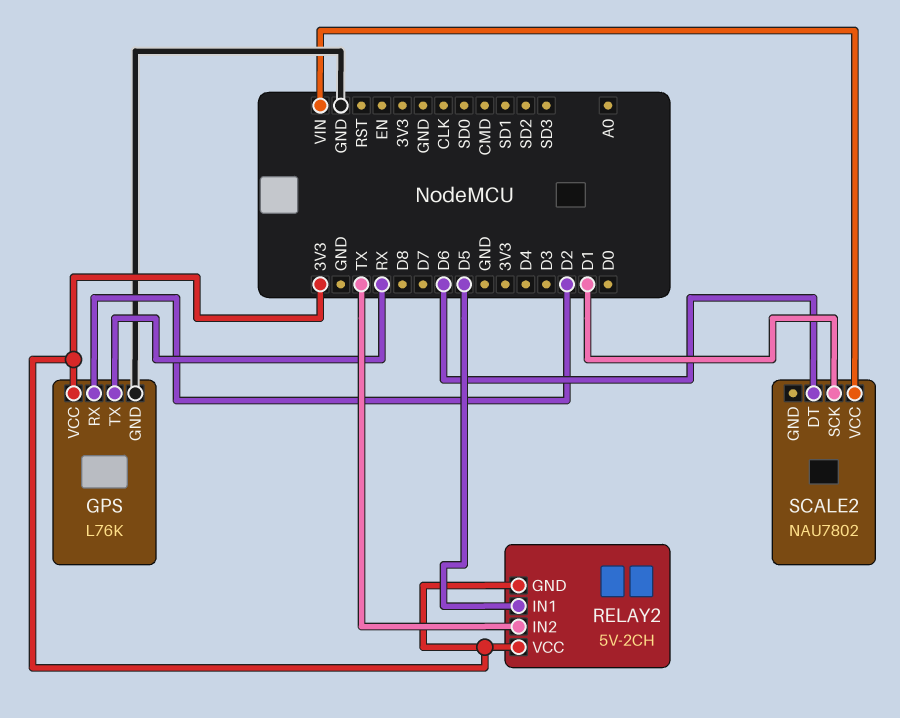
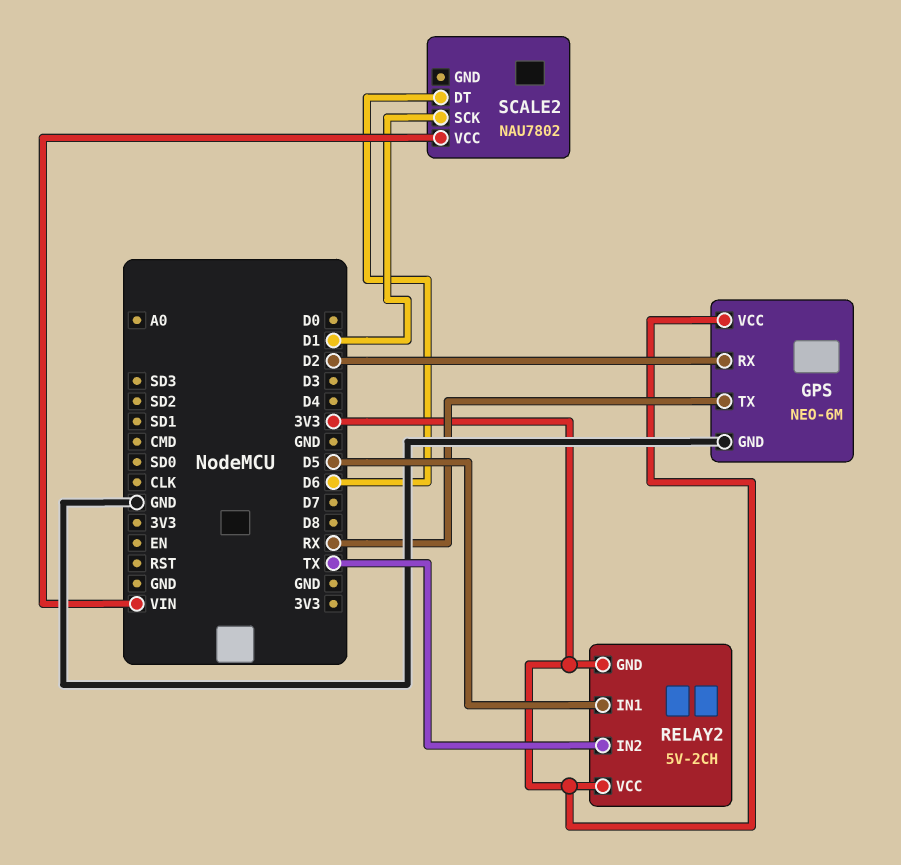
GPS: L76K -> NEO-6M

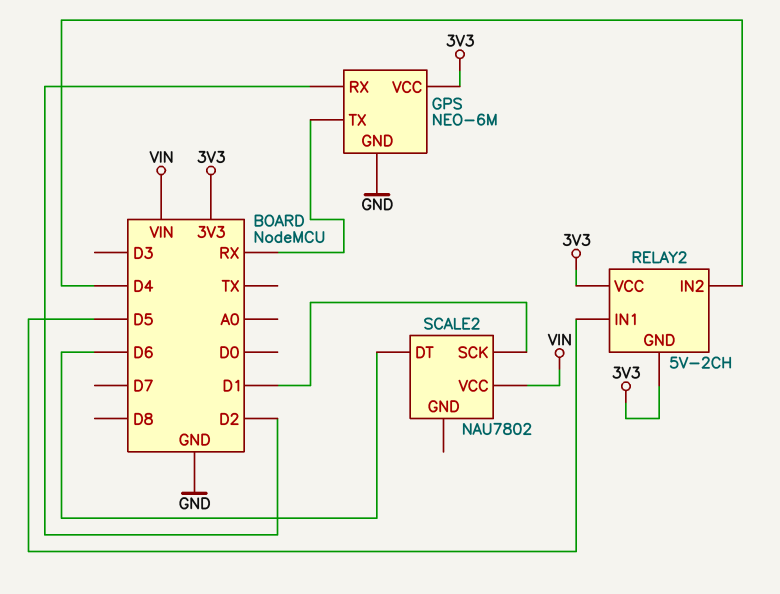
RELAY2 pin IN2: TX -> D4

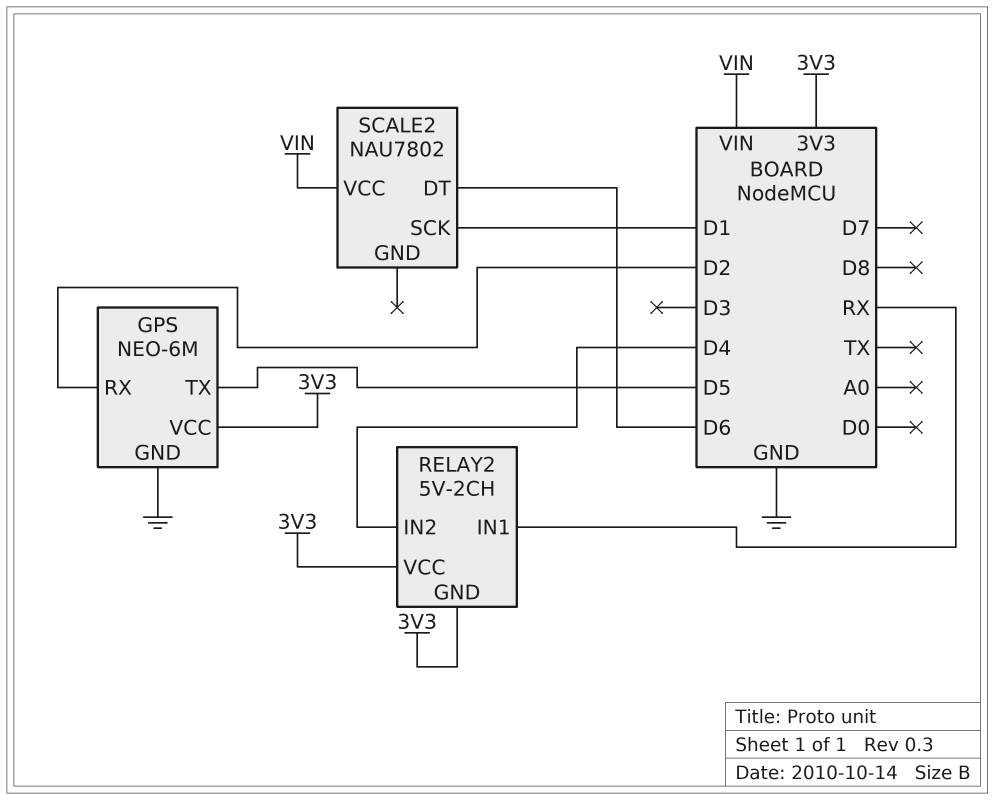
GPS pin TX: RX -> D5
RELAY2 pin IN1: D5 -> RX

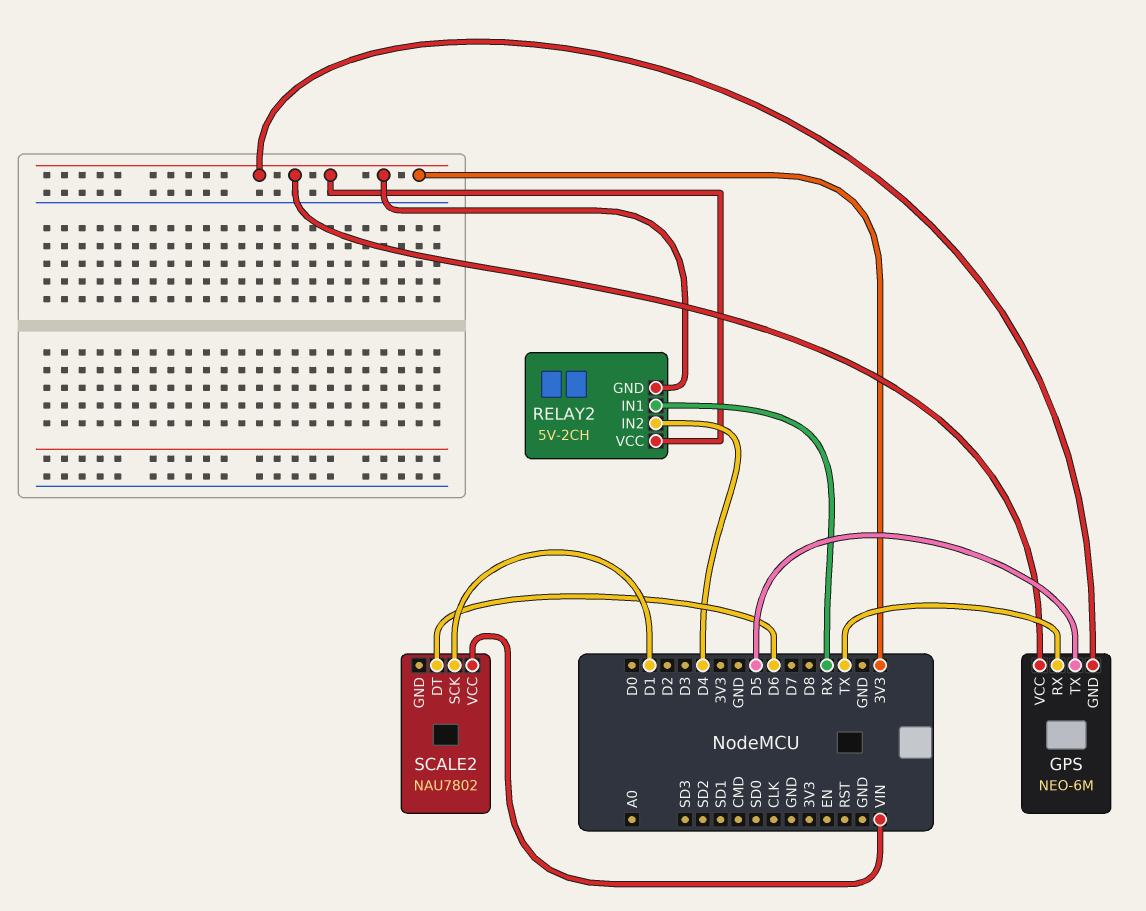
GPS pin GND: GND -> 3V3
GPS pin RX: D2 -> TX

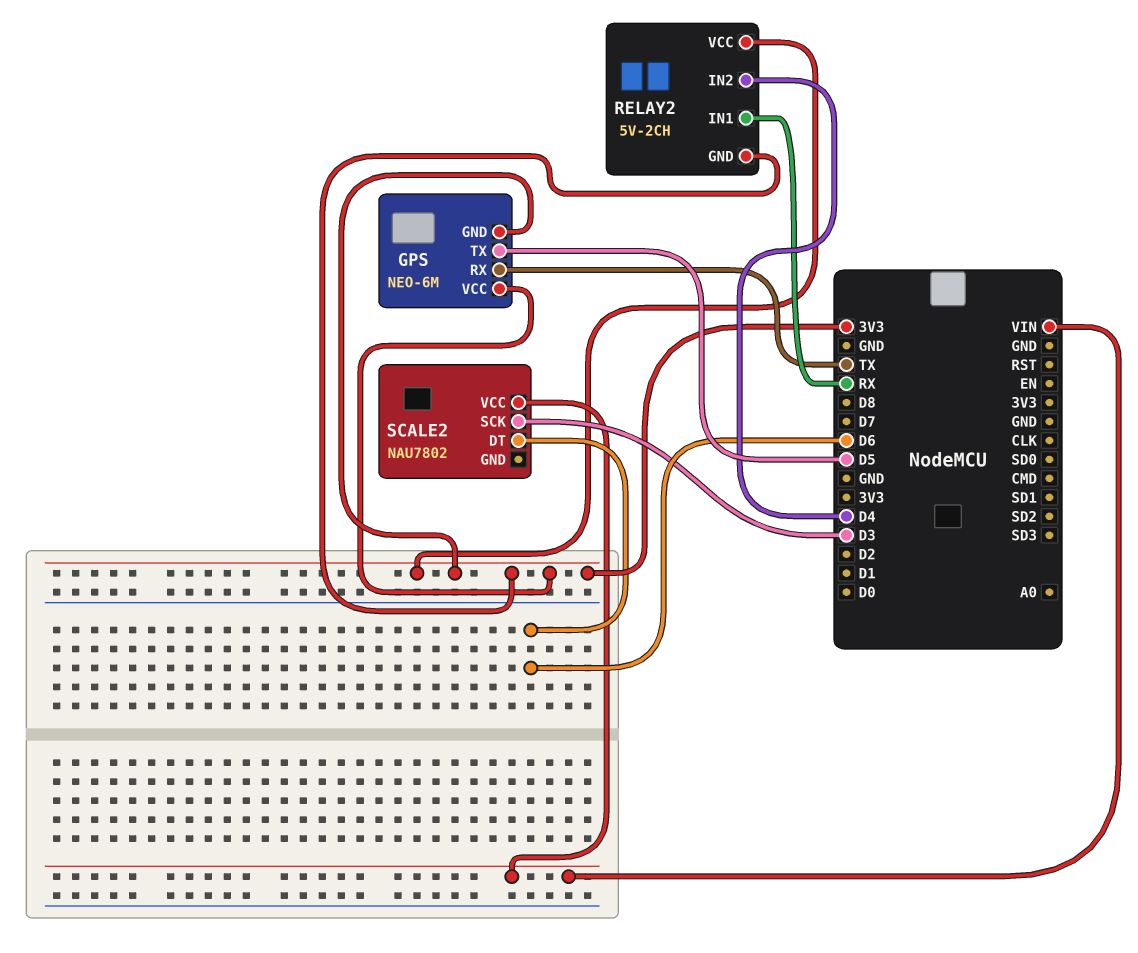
SCALE2 pin SCK: D1 -> D3

